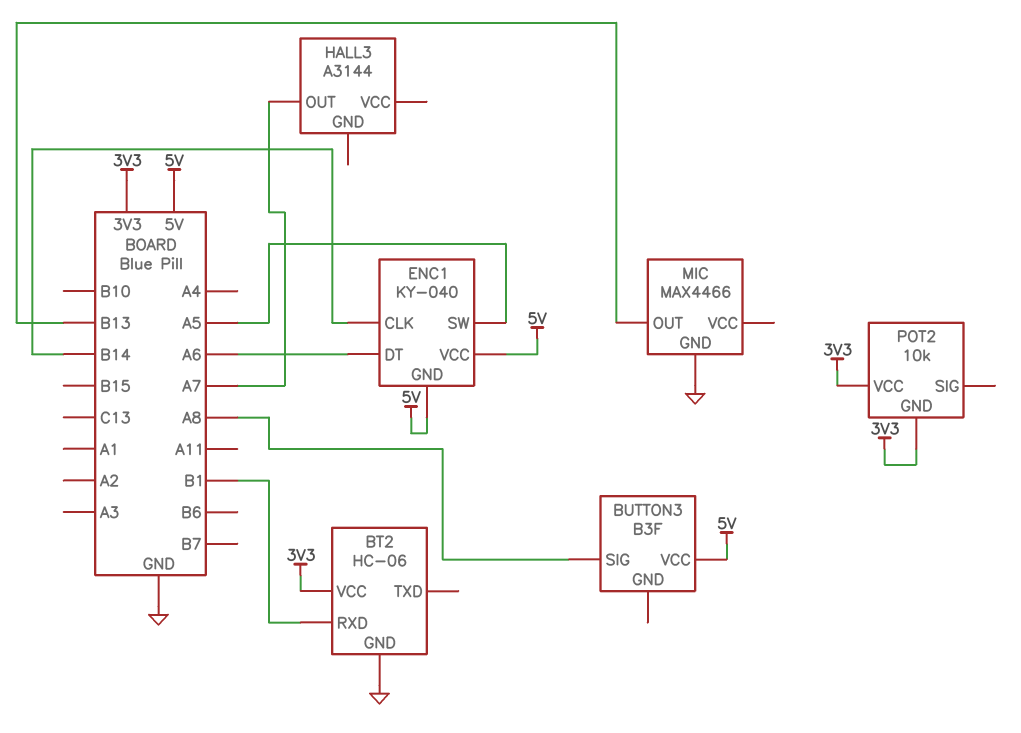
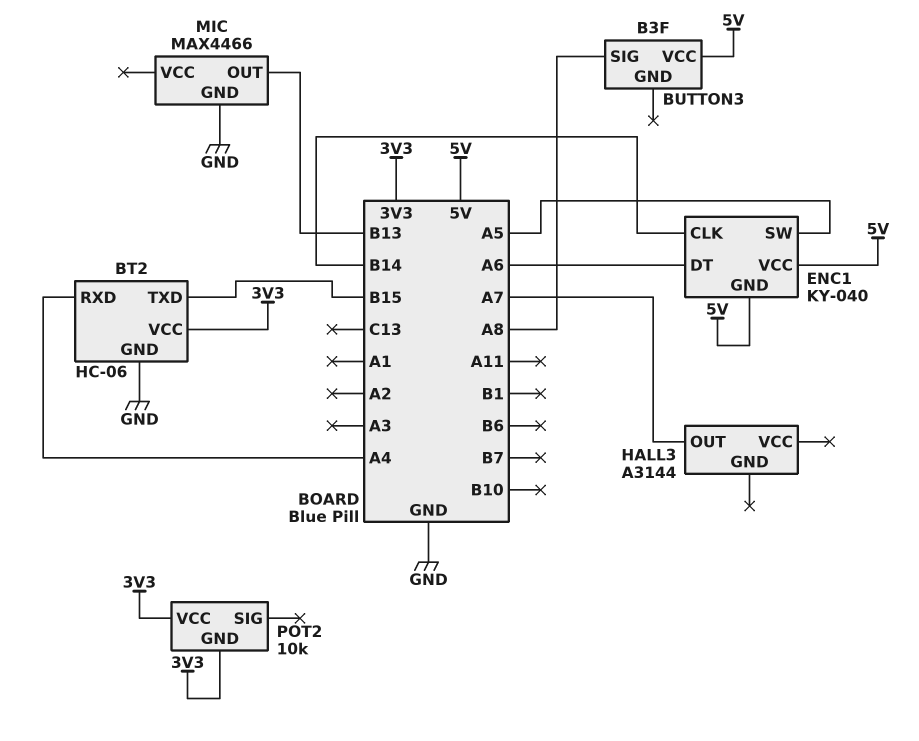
BT2 pin RXD: B1 -> A4
BT2 pin TXD: none -> B15

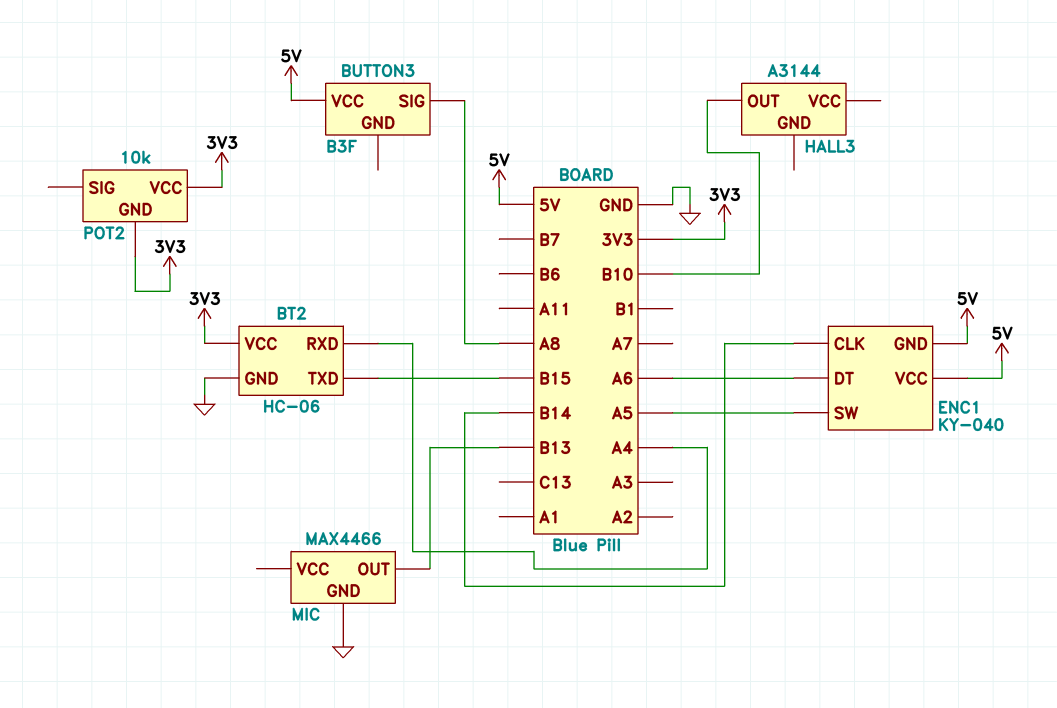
HALL3 pin OUT: A7 -> B10

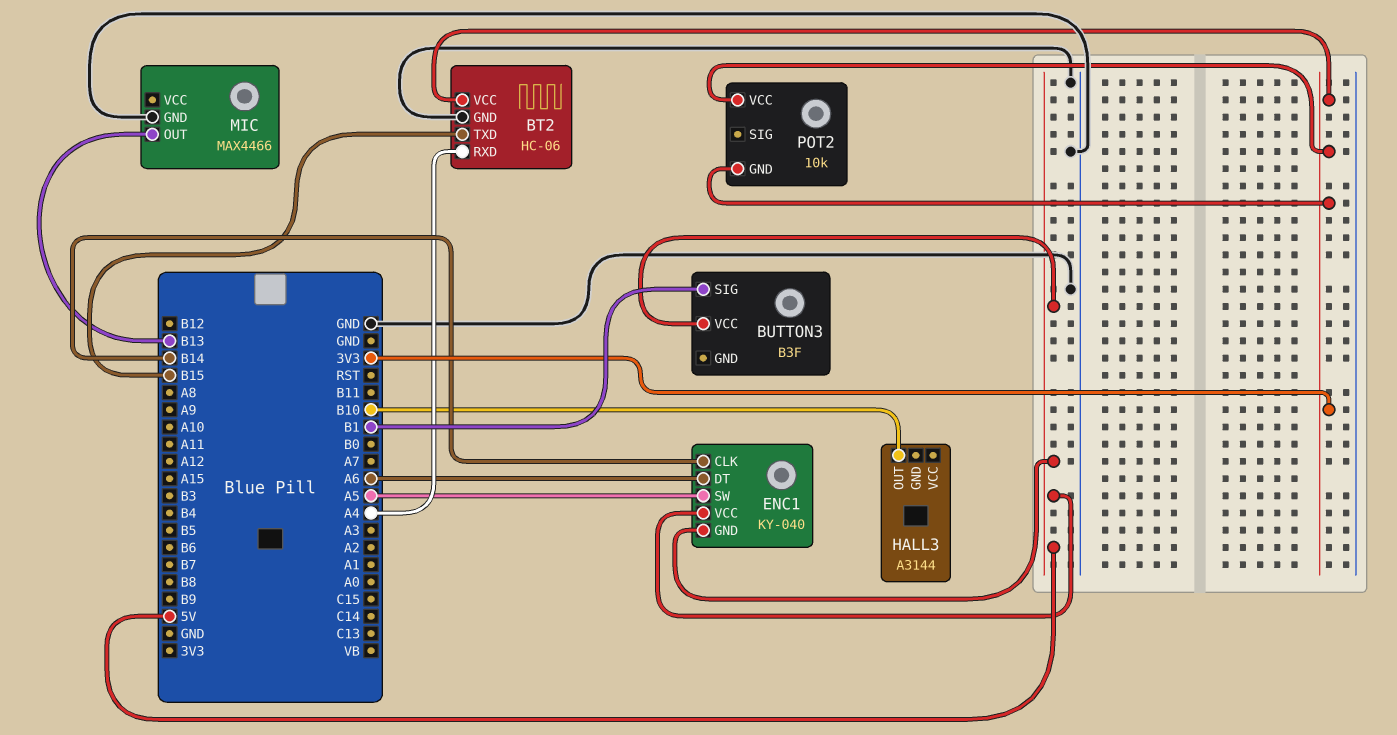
BUTTON3 pin SIG: A8 -> B1

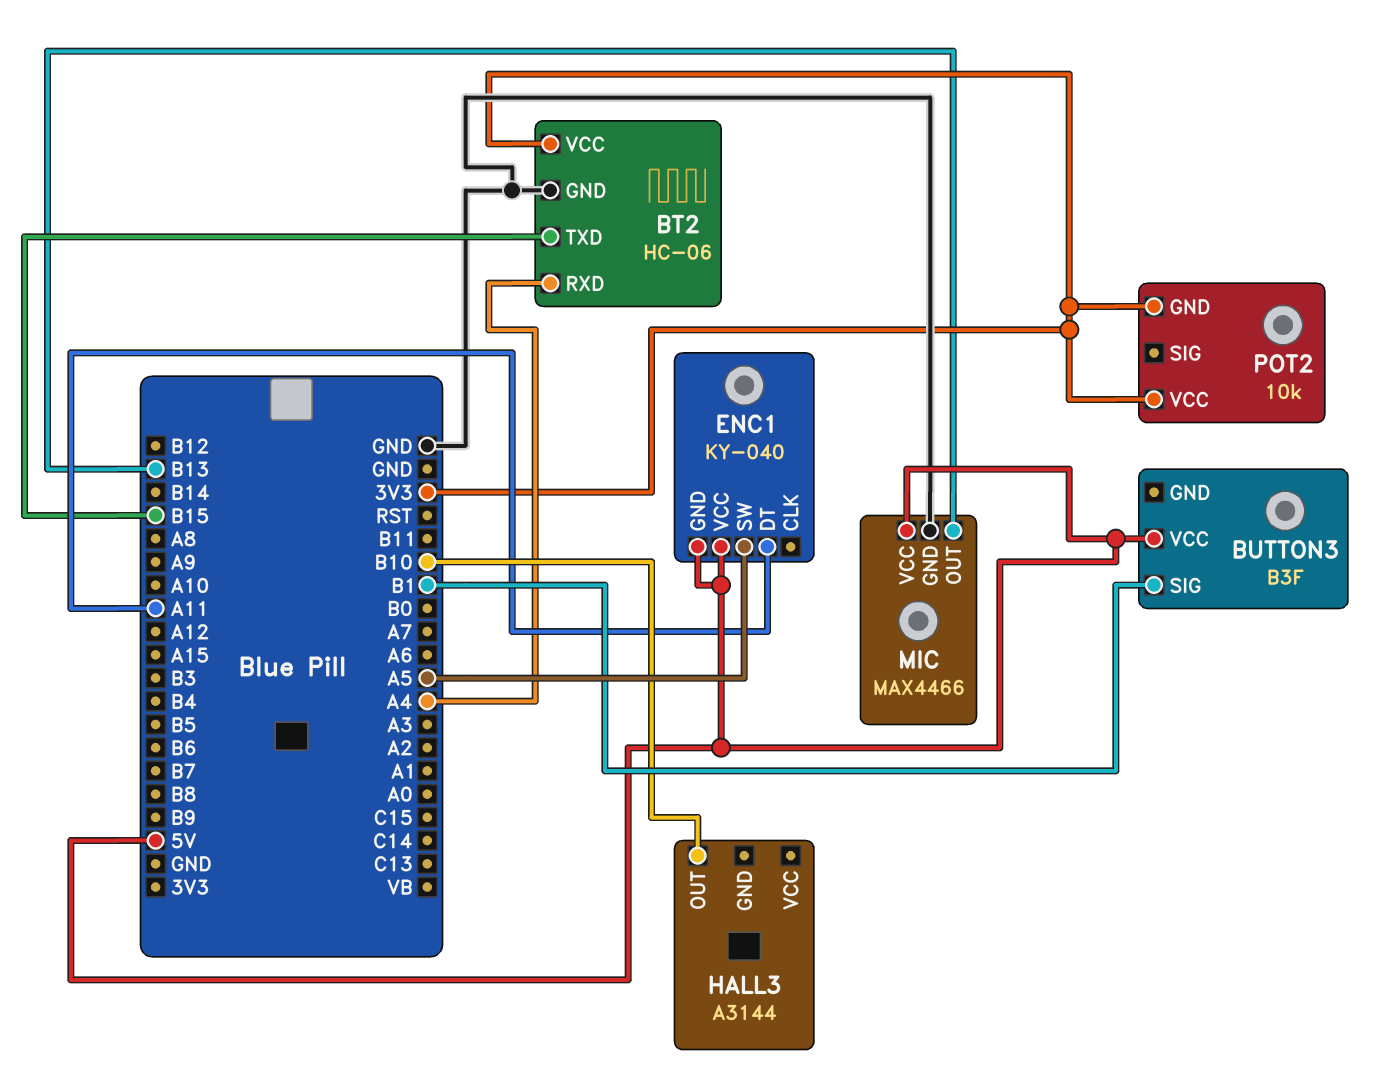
ENC1 pin CLK: B14 -> none
ENC1 pin DT: A6 -> A11
MIC pin VCC: none -> 5V

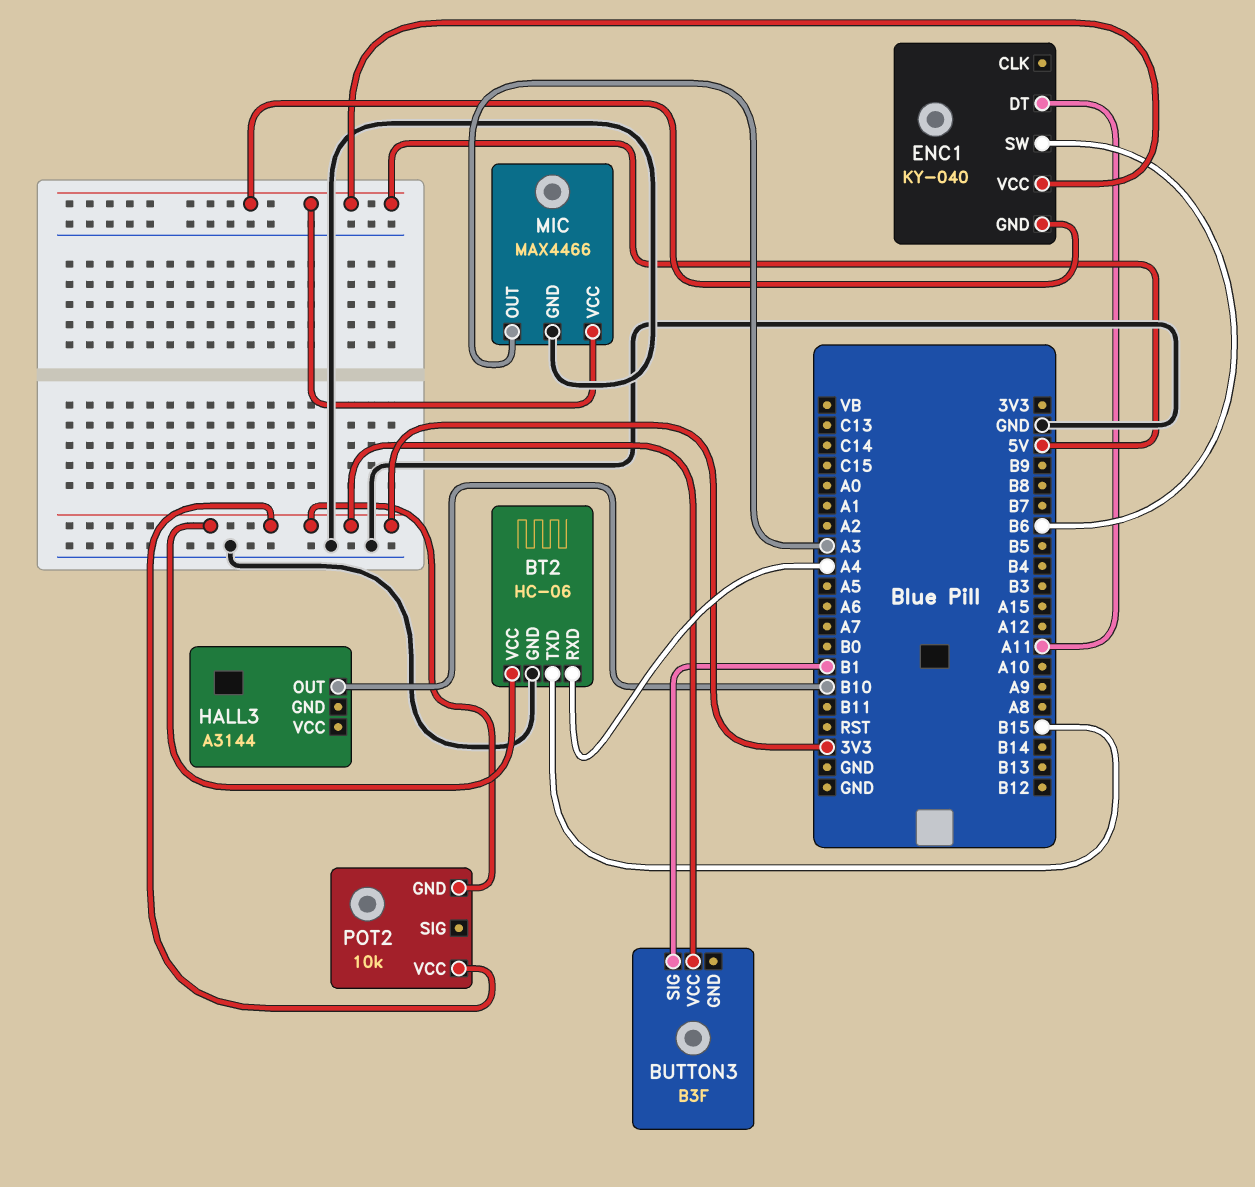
BUTTON3 pin VCC: 5V -> 3V3
ENC1 pin SW: A5 -> B6
MIC pin OUT: B13 -> A3

